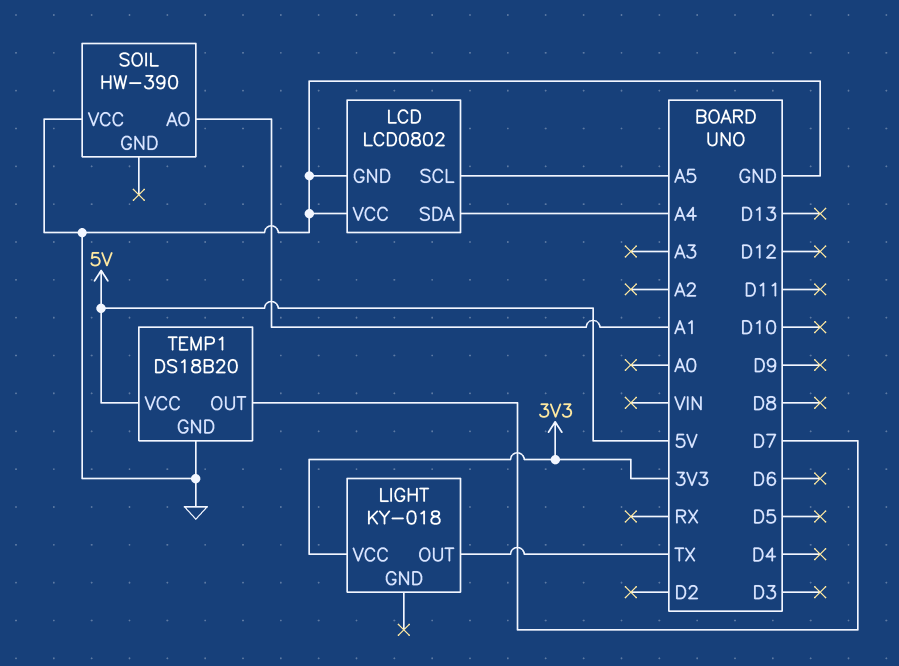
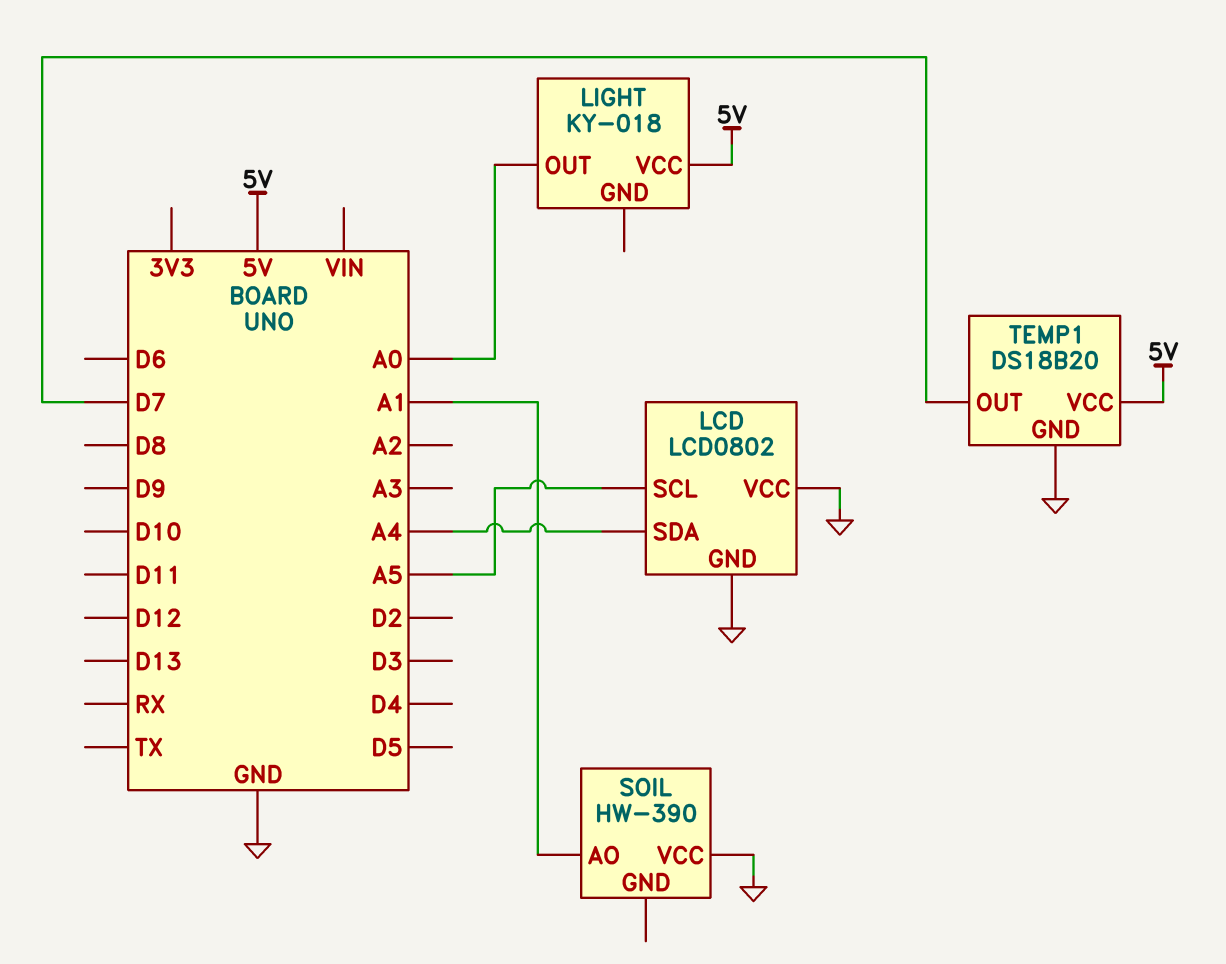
LIGHT pin OUT: TX -> A0
LIGHT pin VCC: 3V3 -> 5V

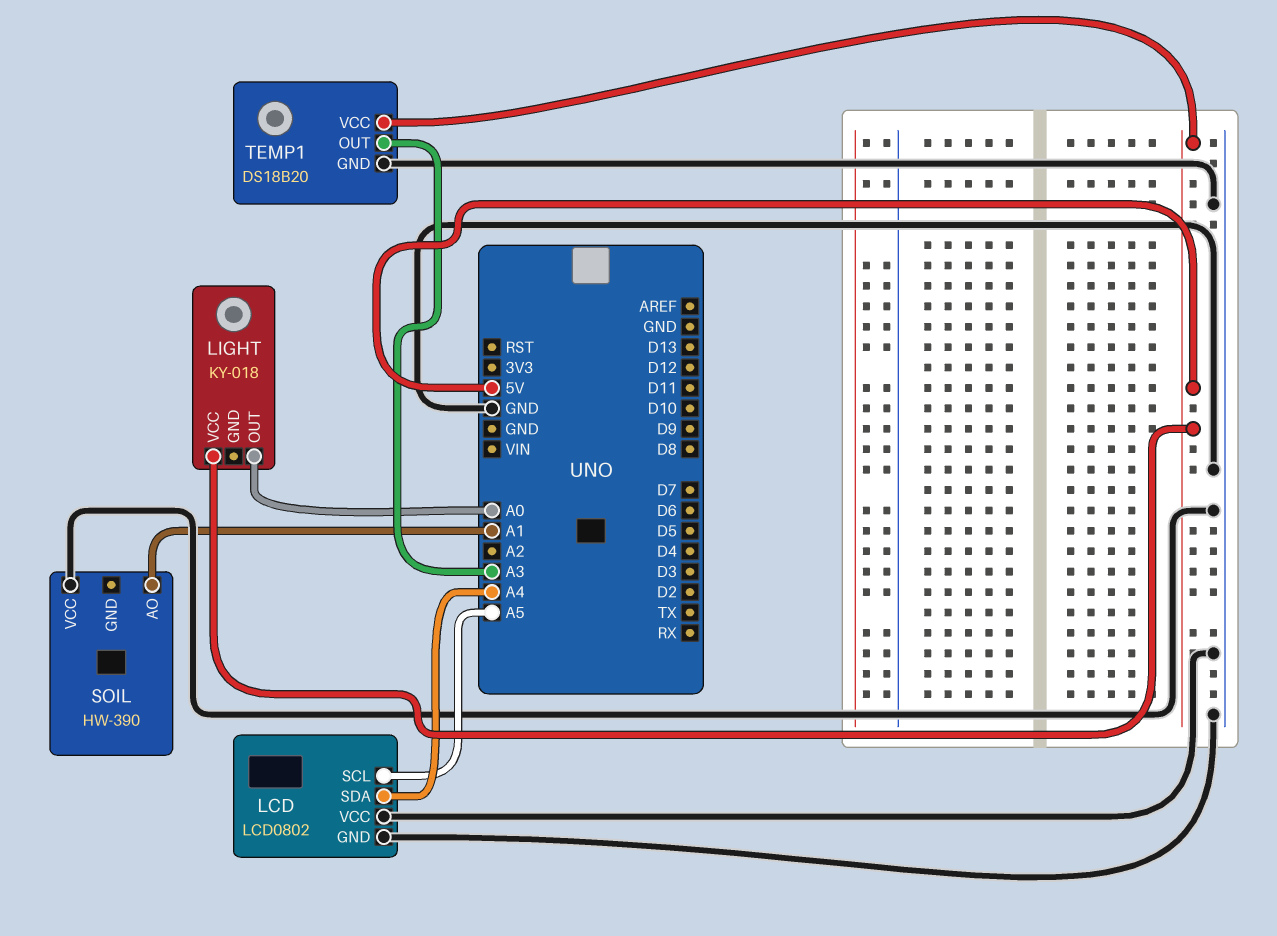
TEMP1 pin OUT: D7 -> A3

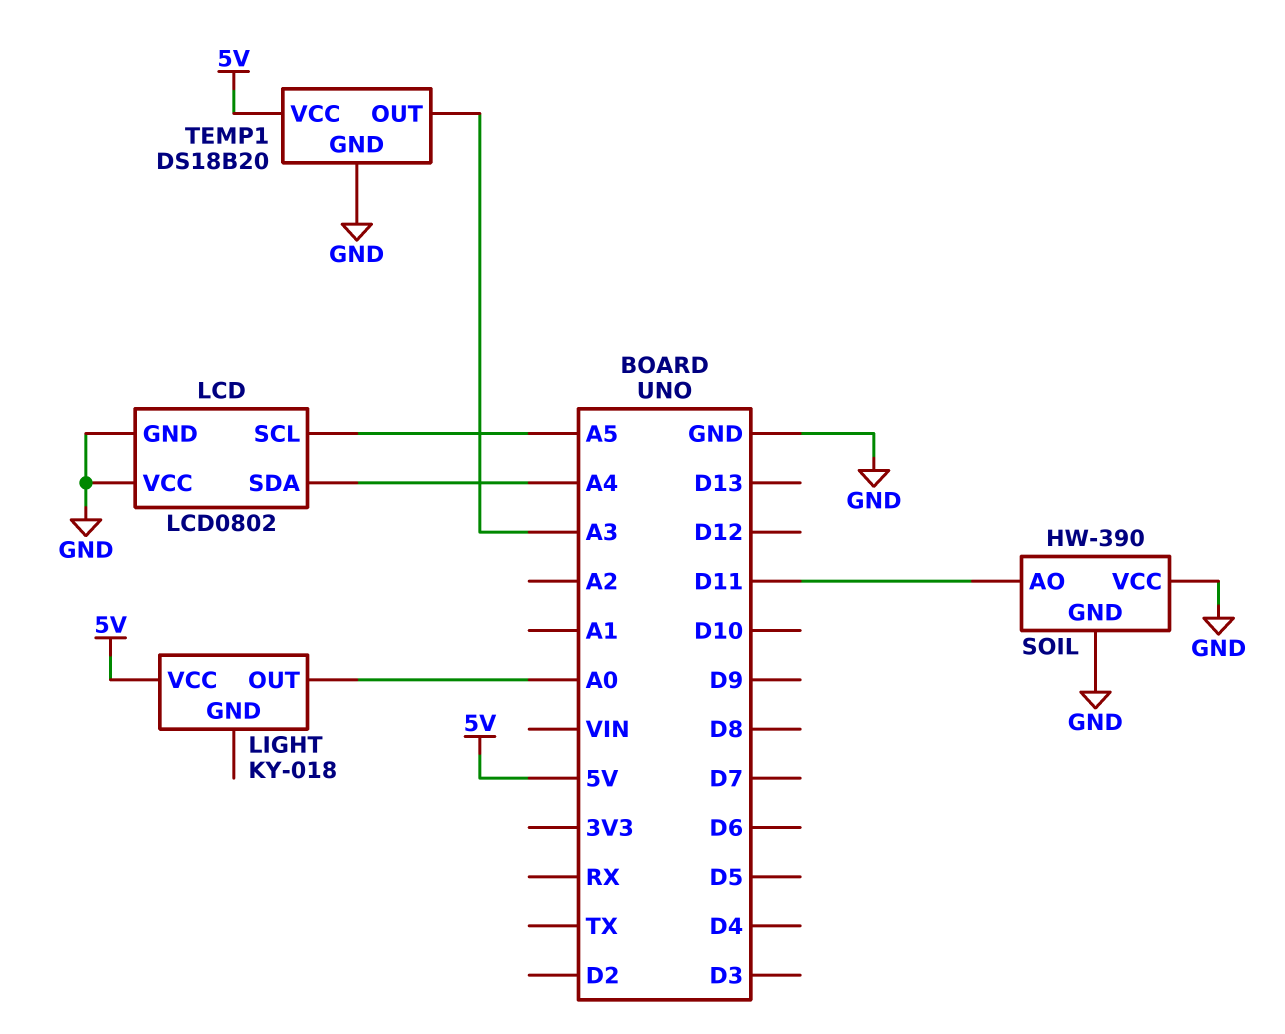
SOIL pin AO: A1 -> D11
SOIL pin GND: none -> GND

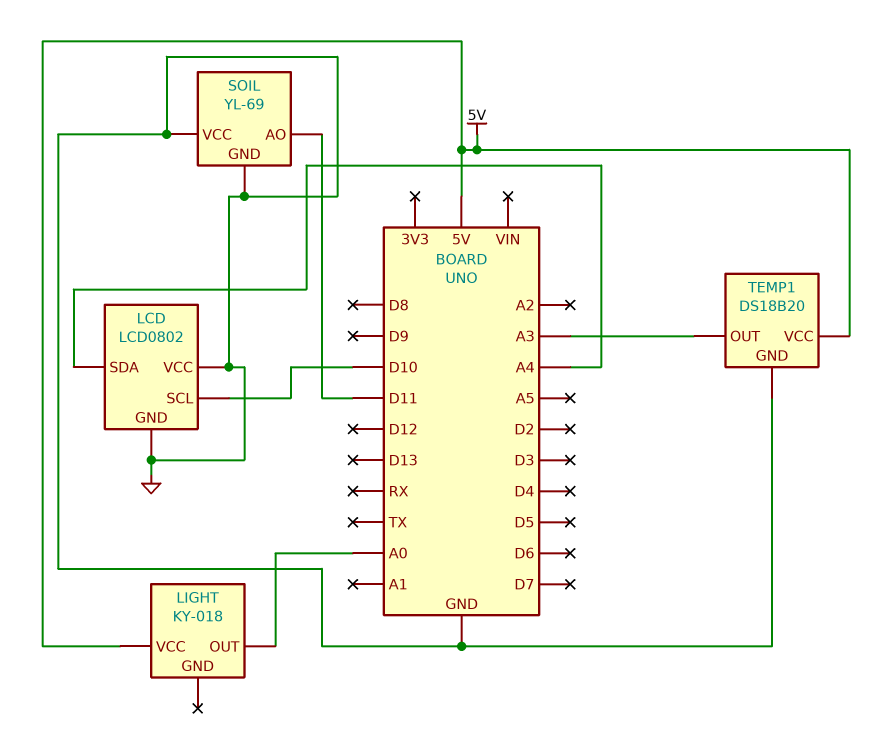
LCD pin SCL: A5 -> D10
SOIL: HW-390 -> YL-69

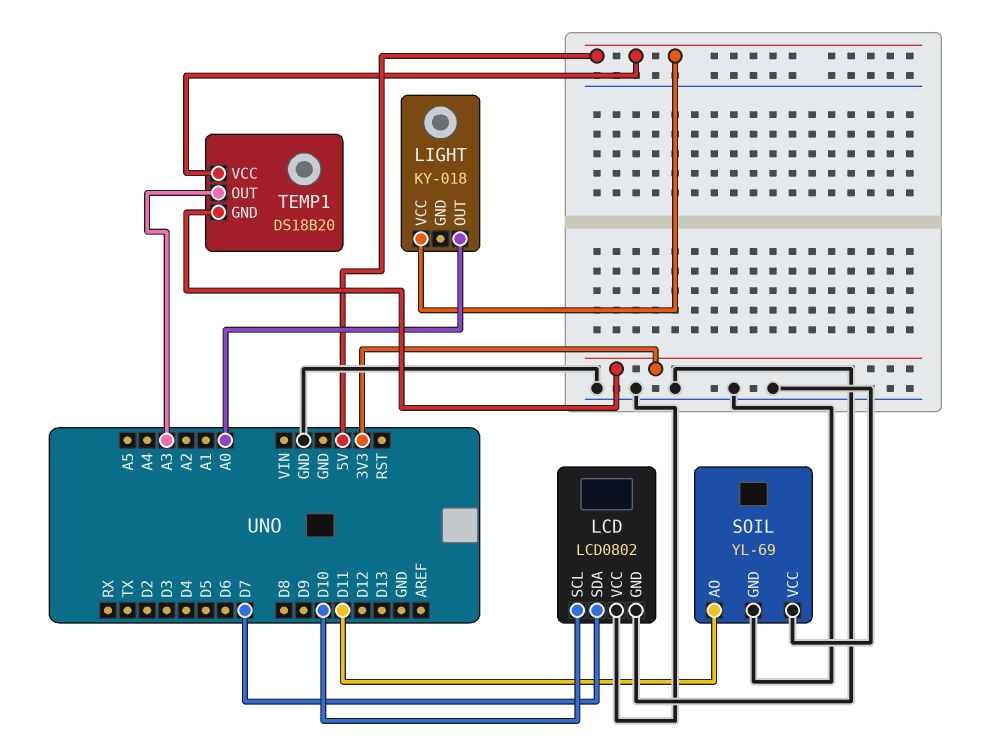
LCD pin SDA: A4 -> D7
TEMP1 pin GND: GND -> 3V3

